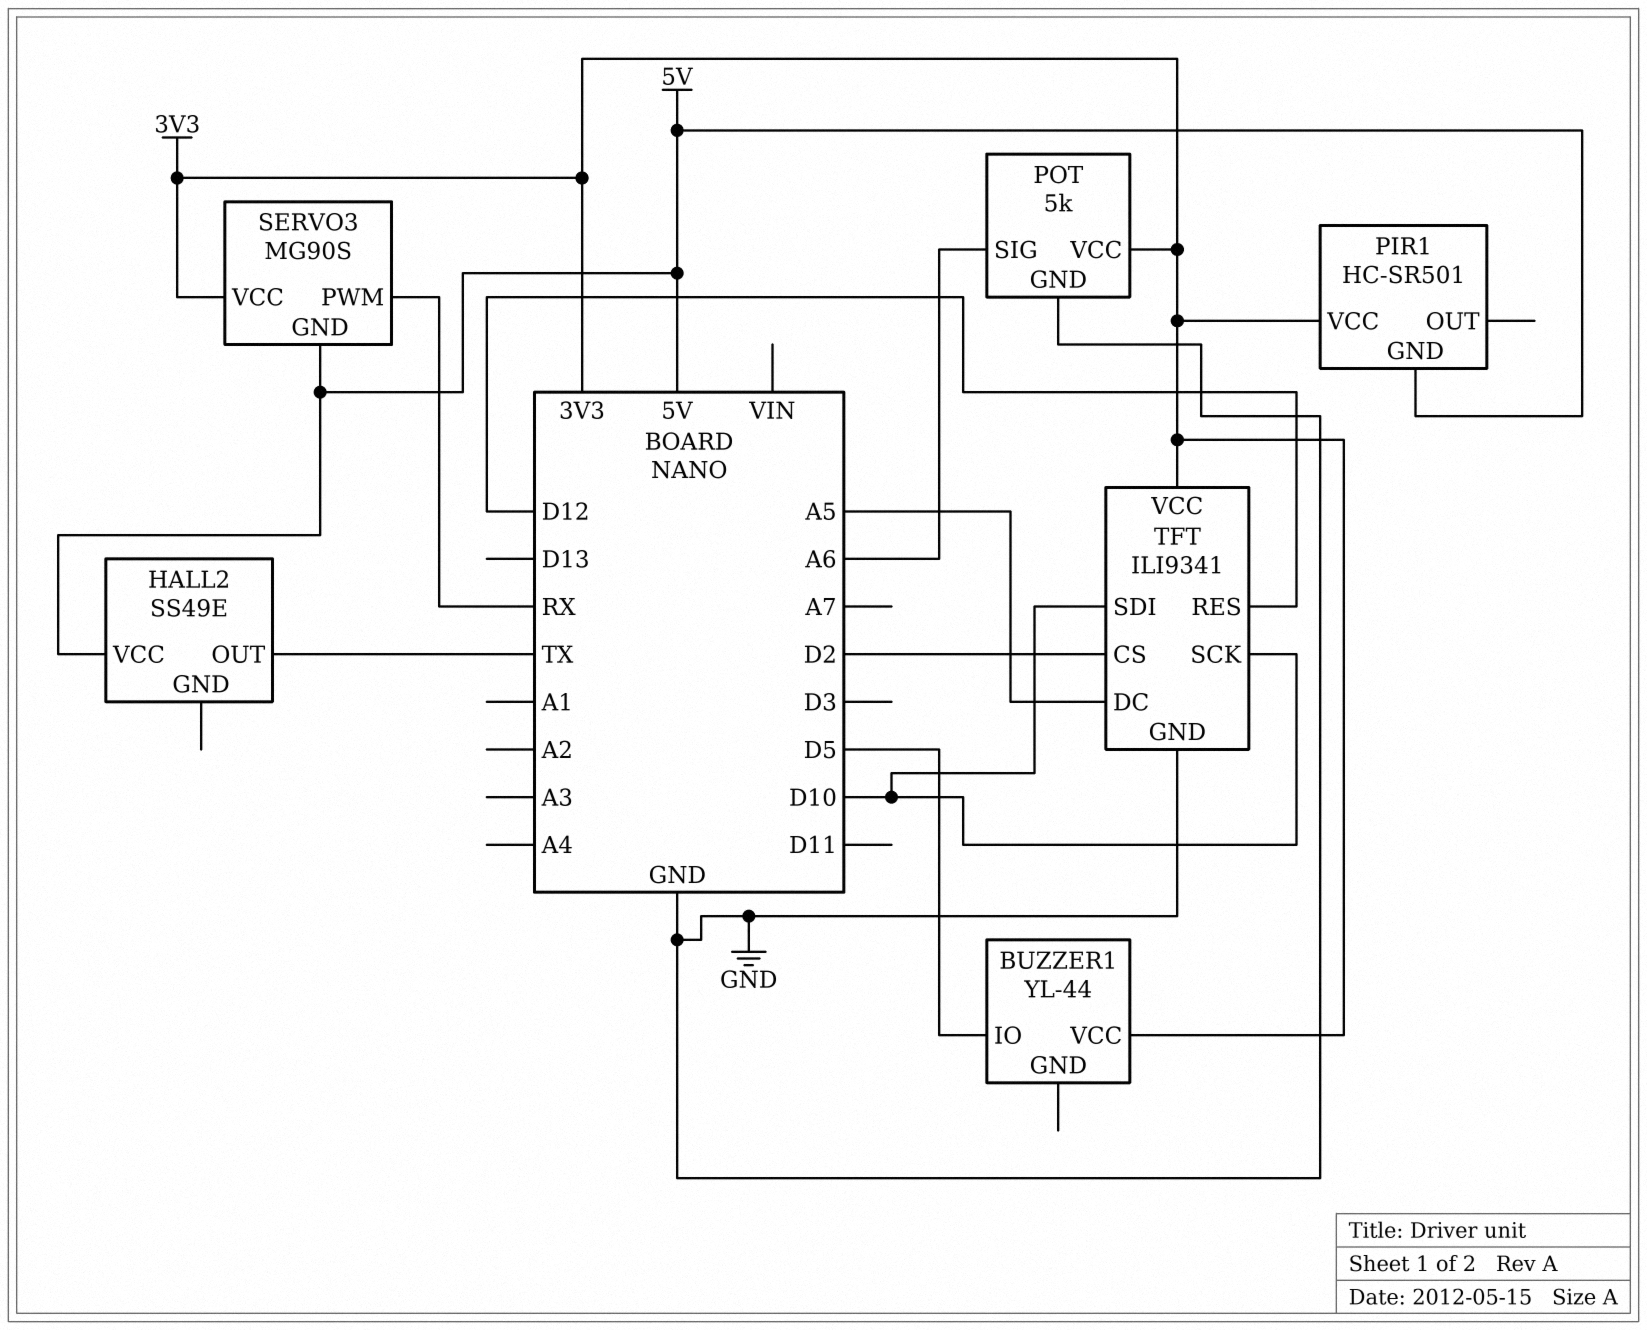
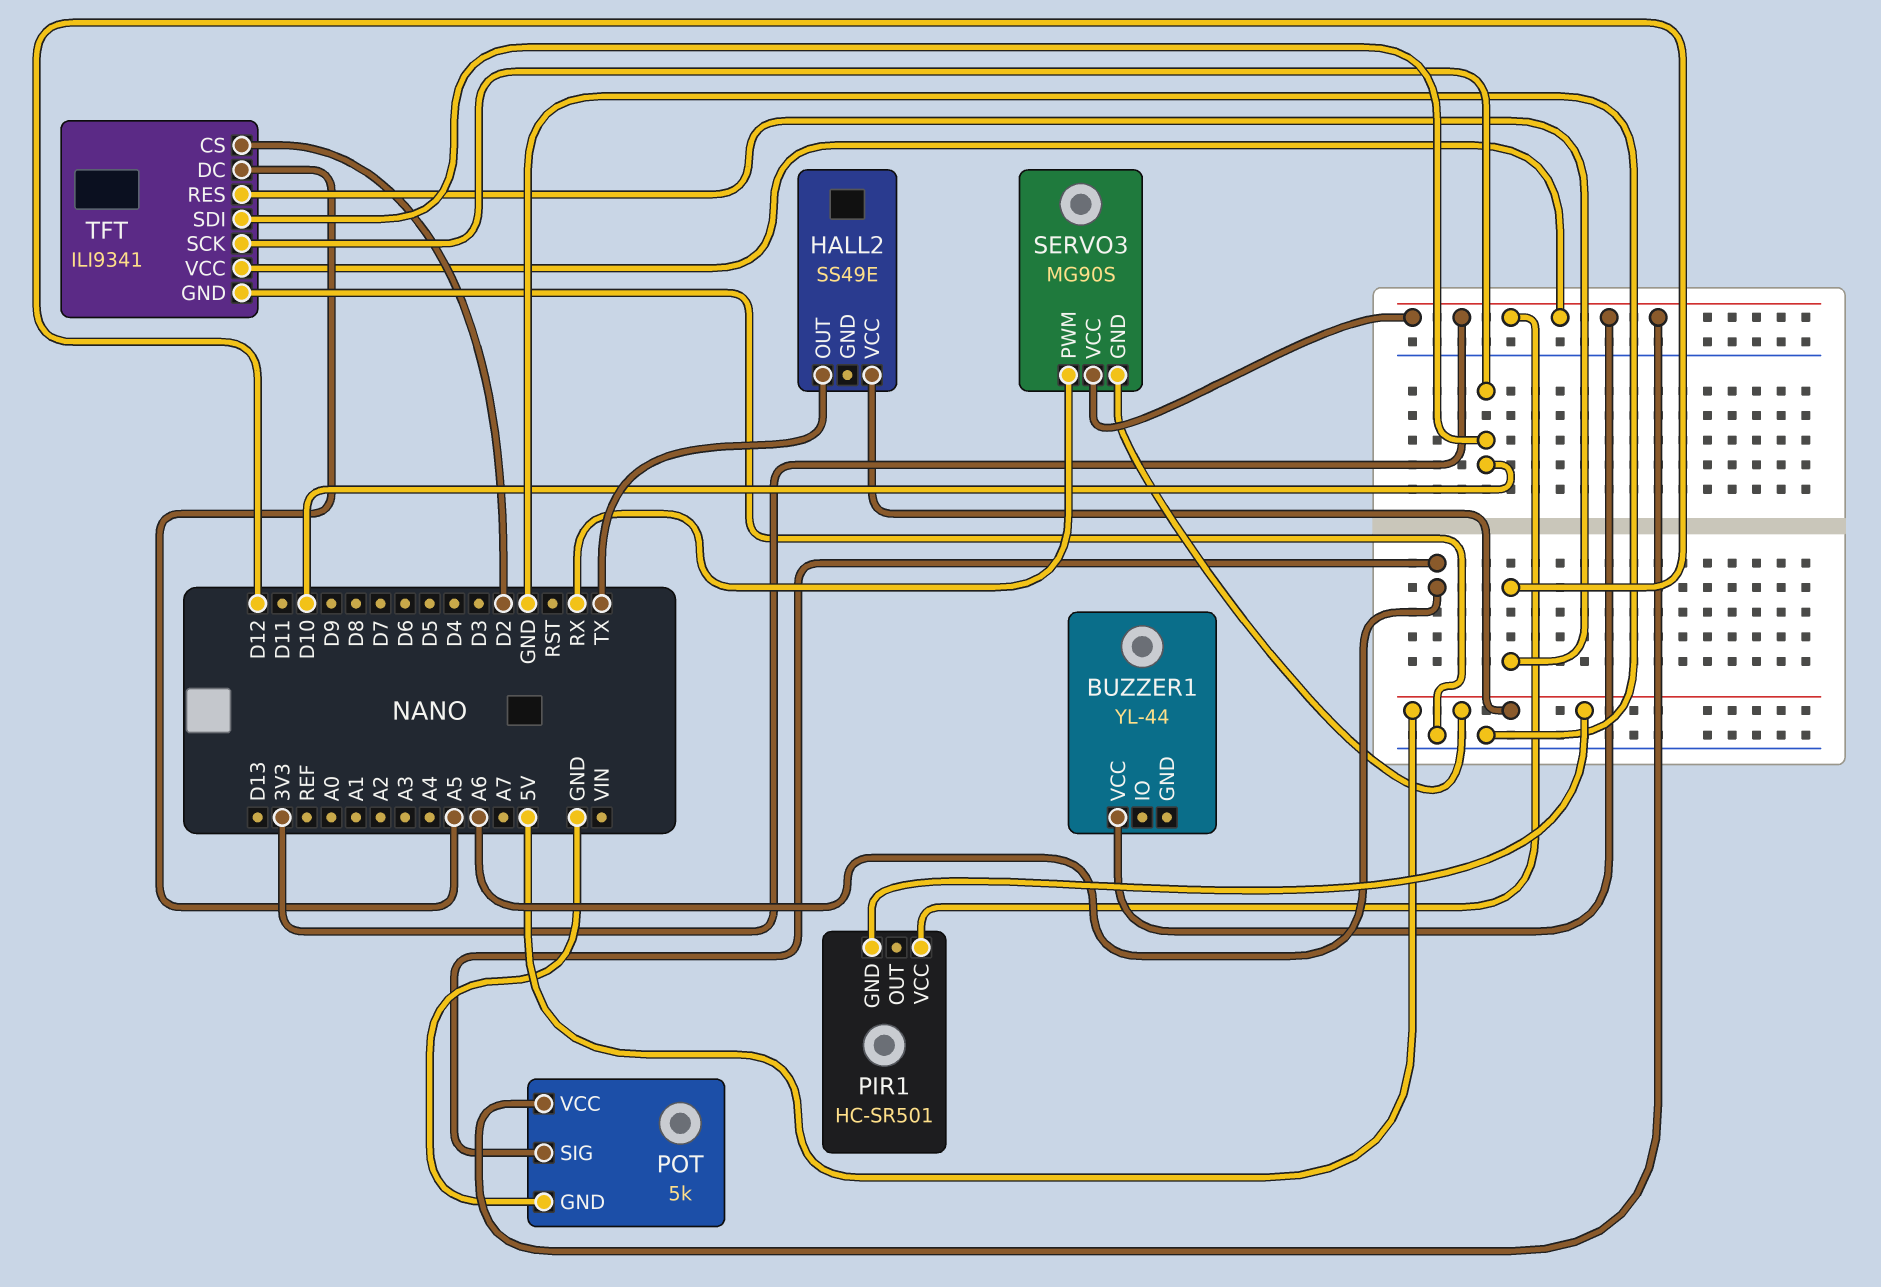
BUZZER1 pin IO: D5 -> none

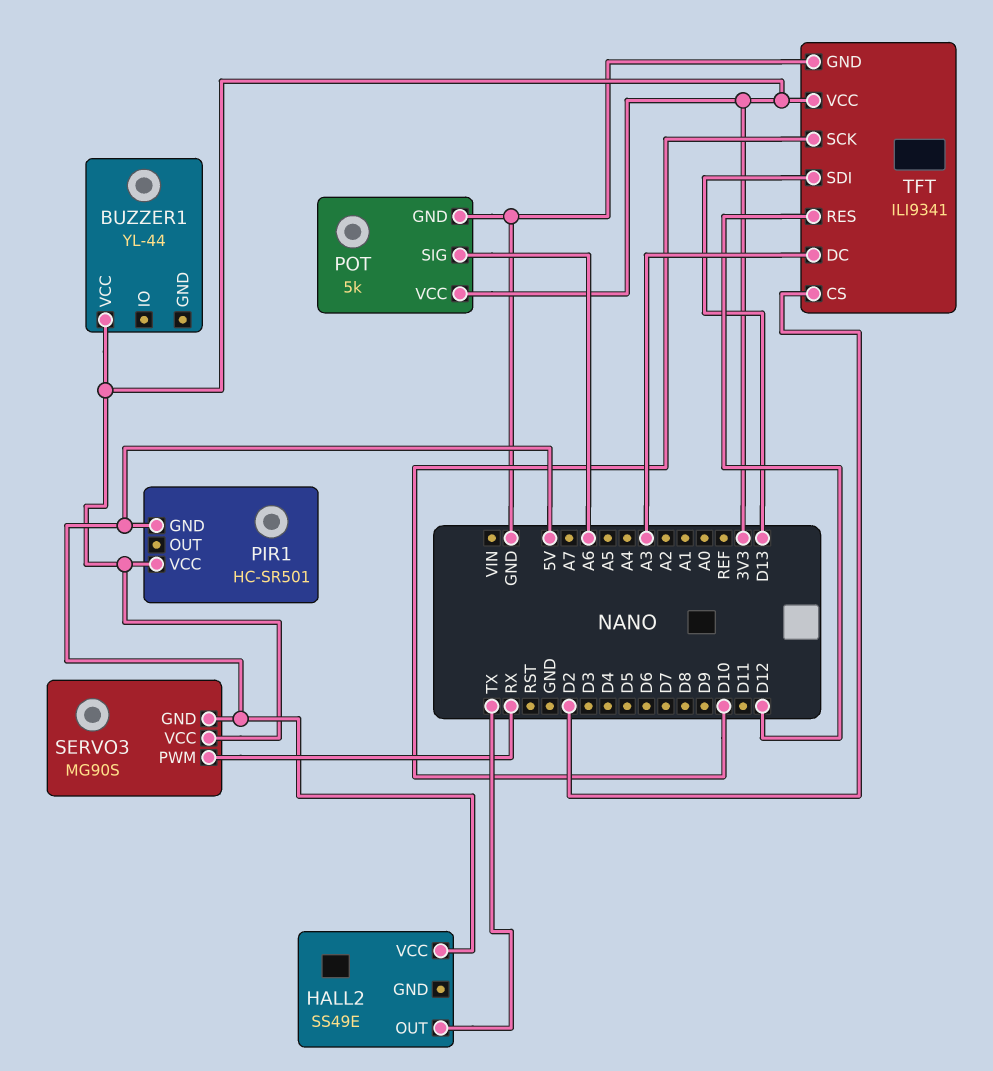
TFT pin DC: A5 -> A3
TFT pin SDI: D10 -> D13

